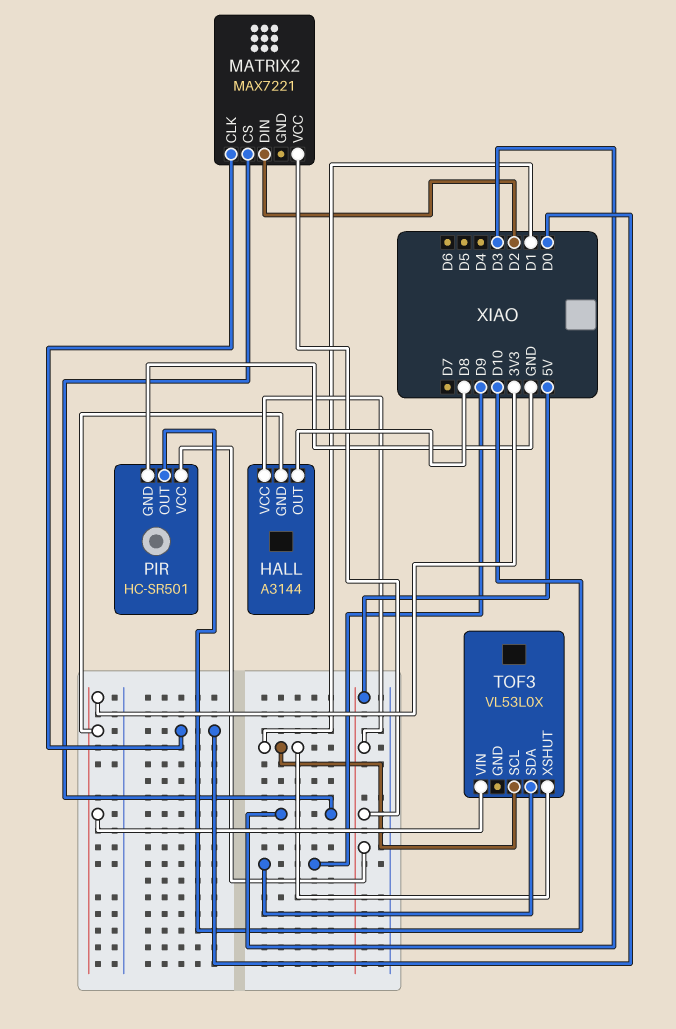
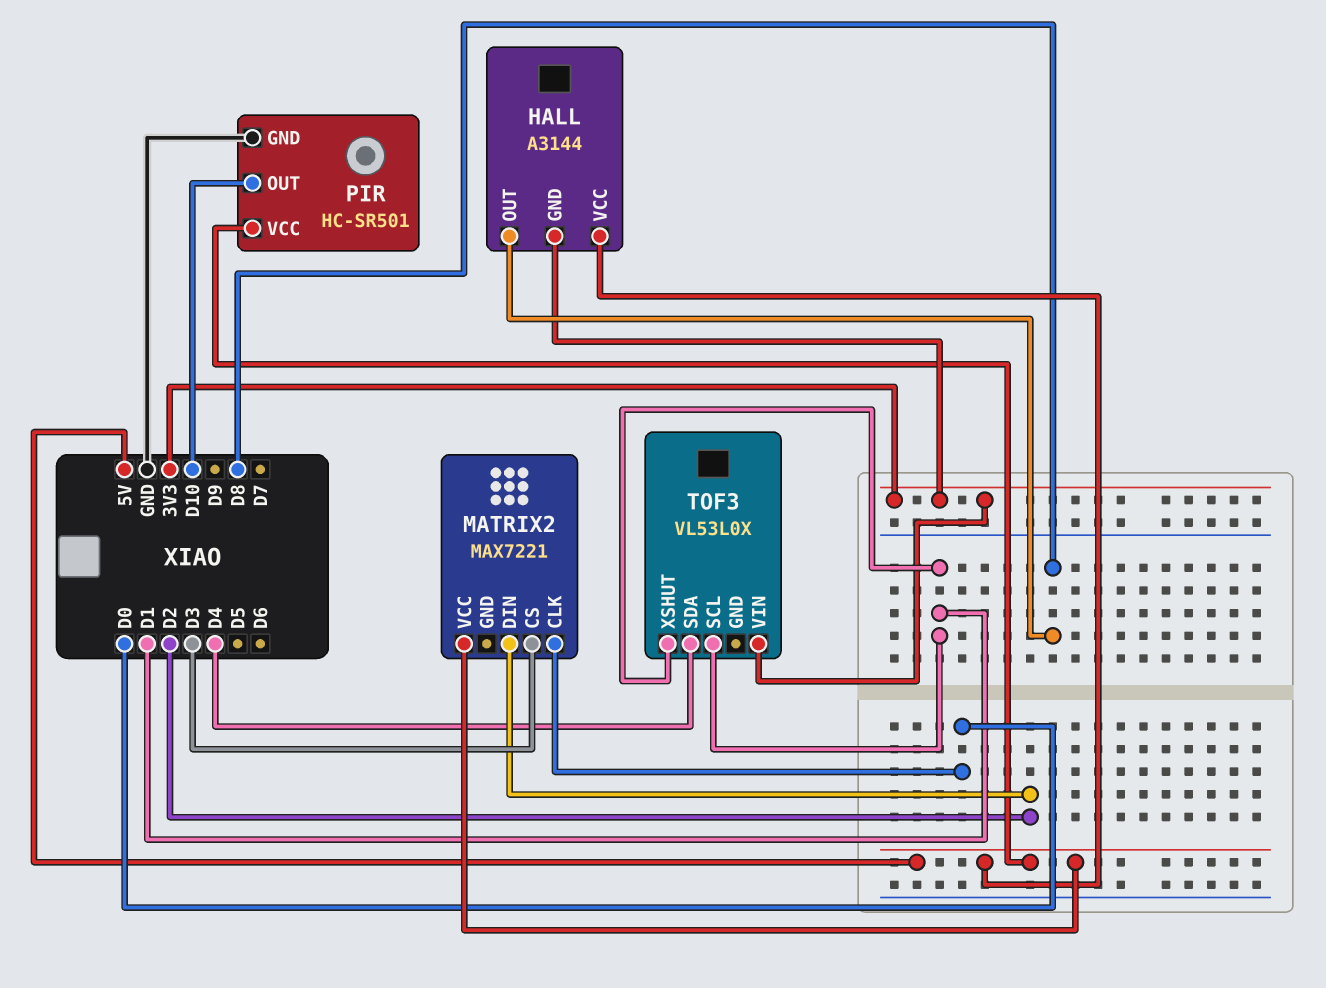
TOF3 pin SDA: D9 -> D4

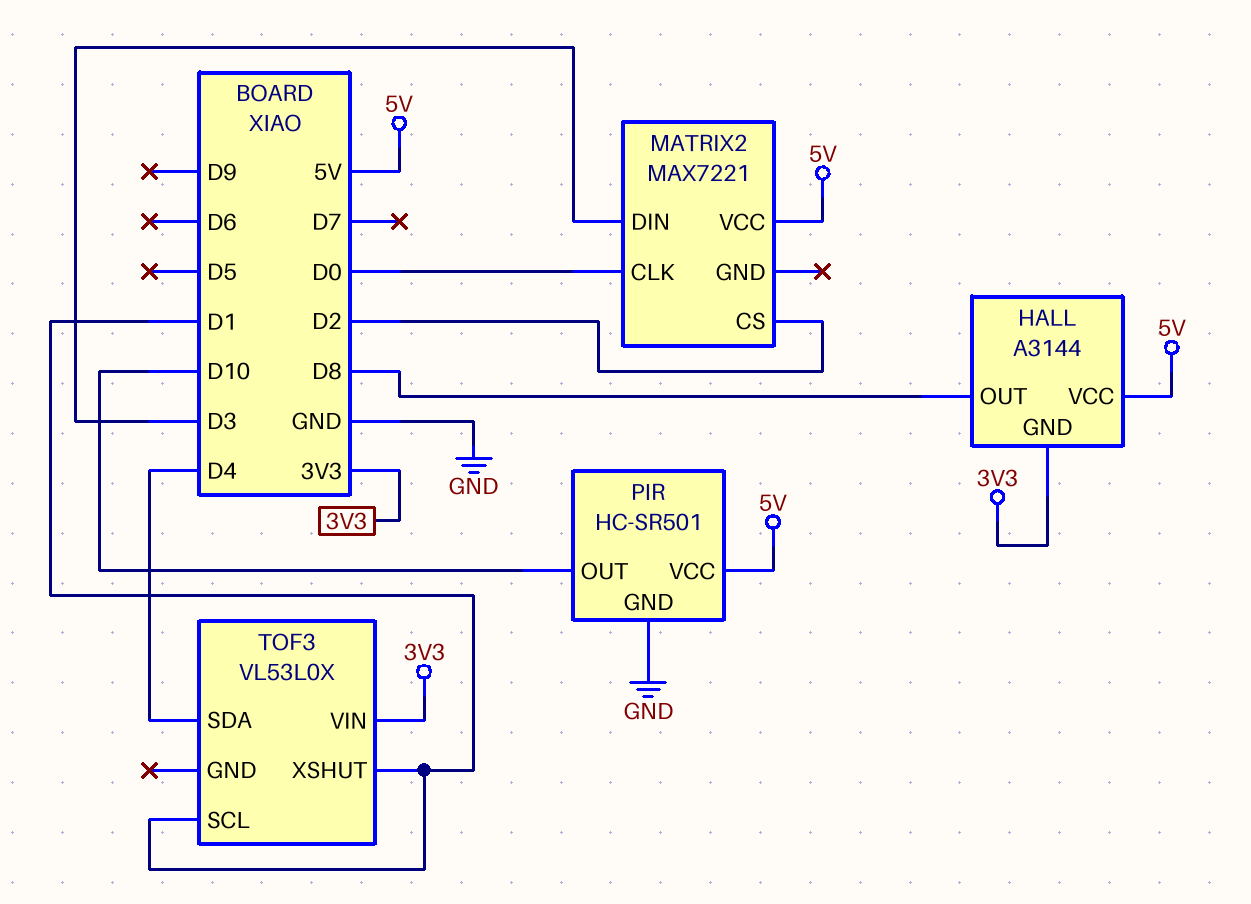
MATRIX2 pin CS: D3 -> D2
MATRIX2 pin DIN: D2 -> D3

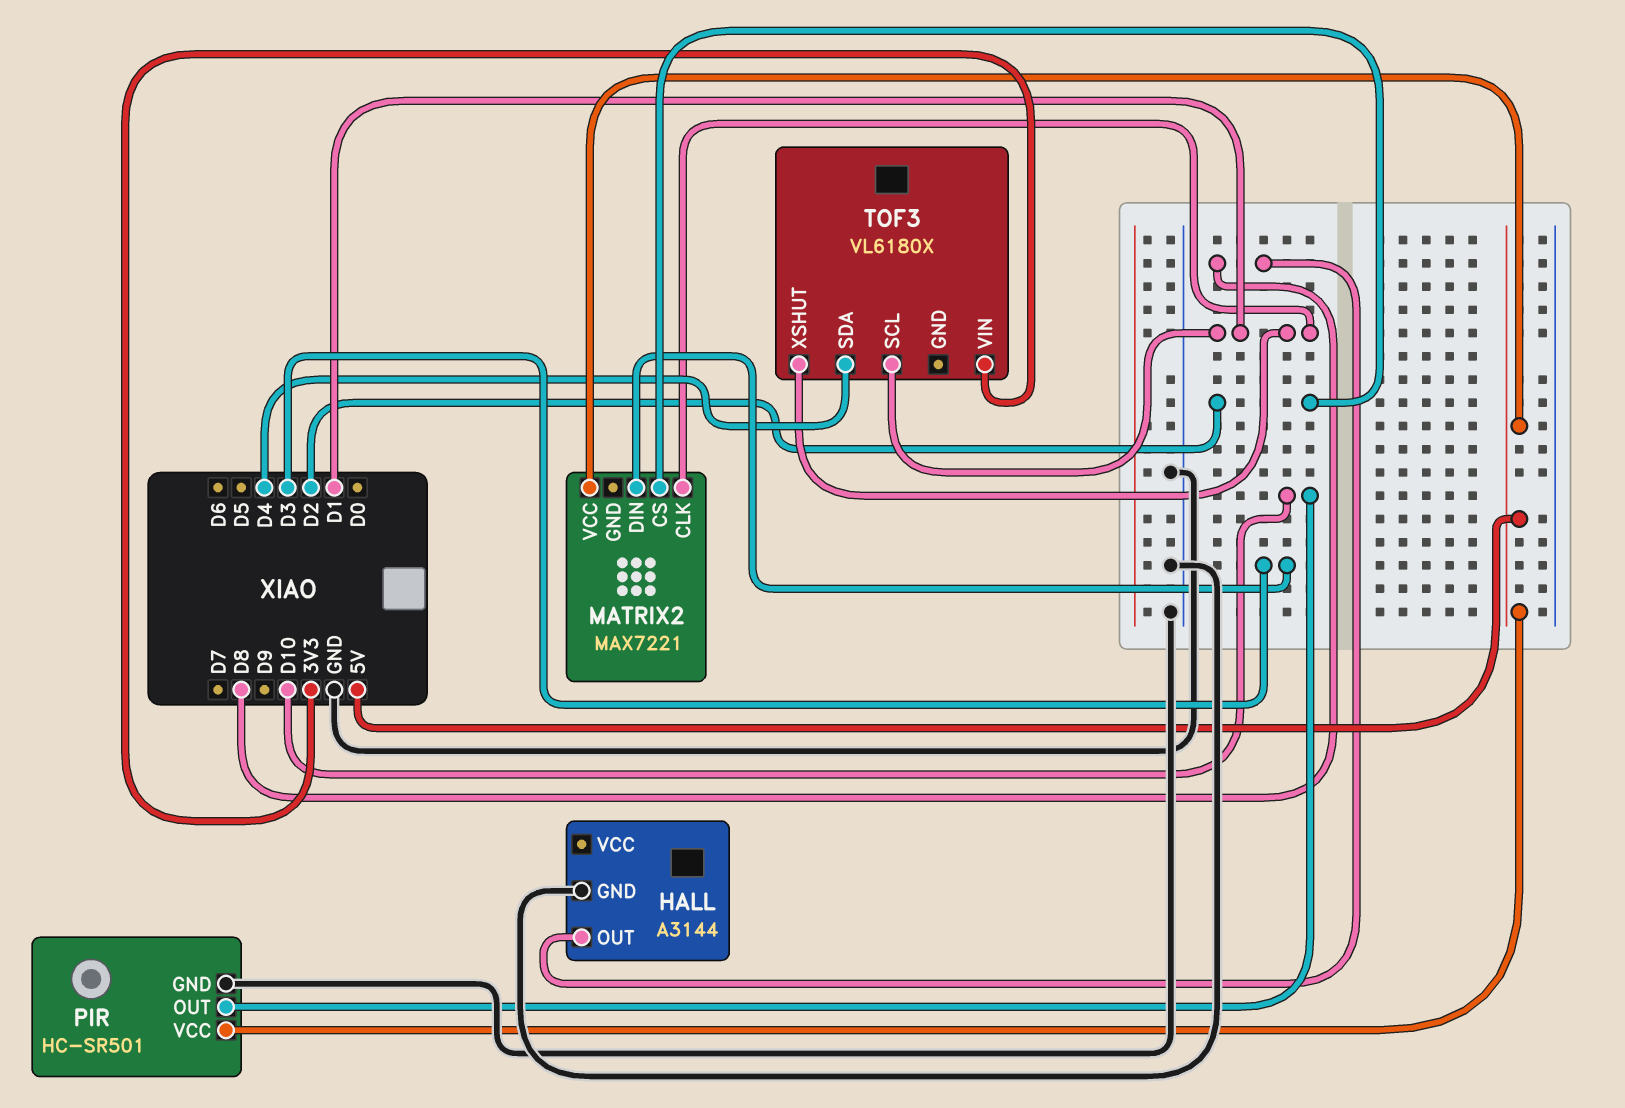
HALL pin GND: 3V3 -> GND
HALL pin VCC: 5V -> none
MATRIX2 pin CLK: D0 -> D1
TOF3: VL53L0X -> VL6180X

